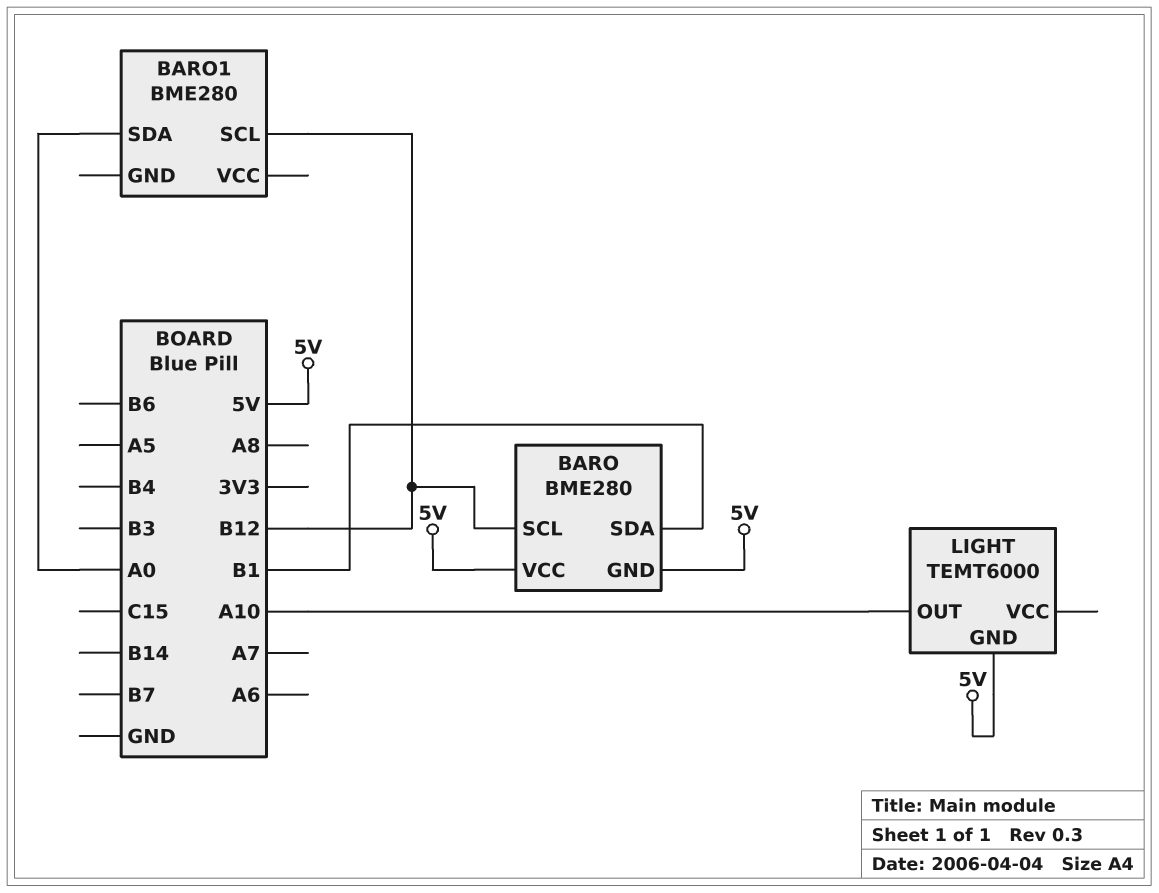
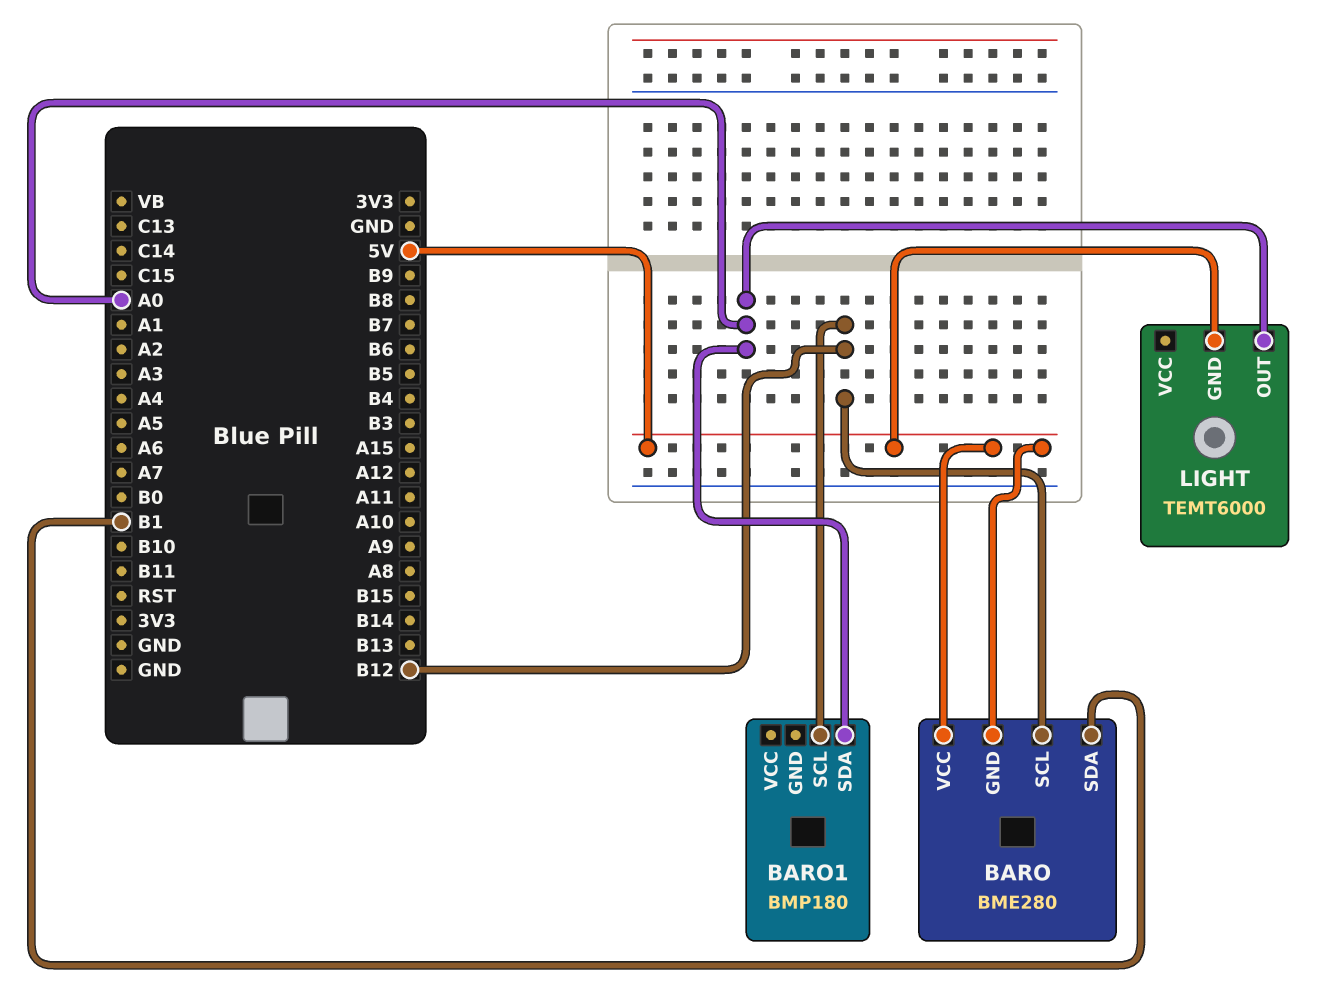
BARO1: BME280 -> BMP180
LIGHT pin OUT: A10 -> A0

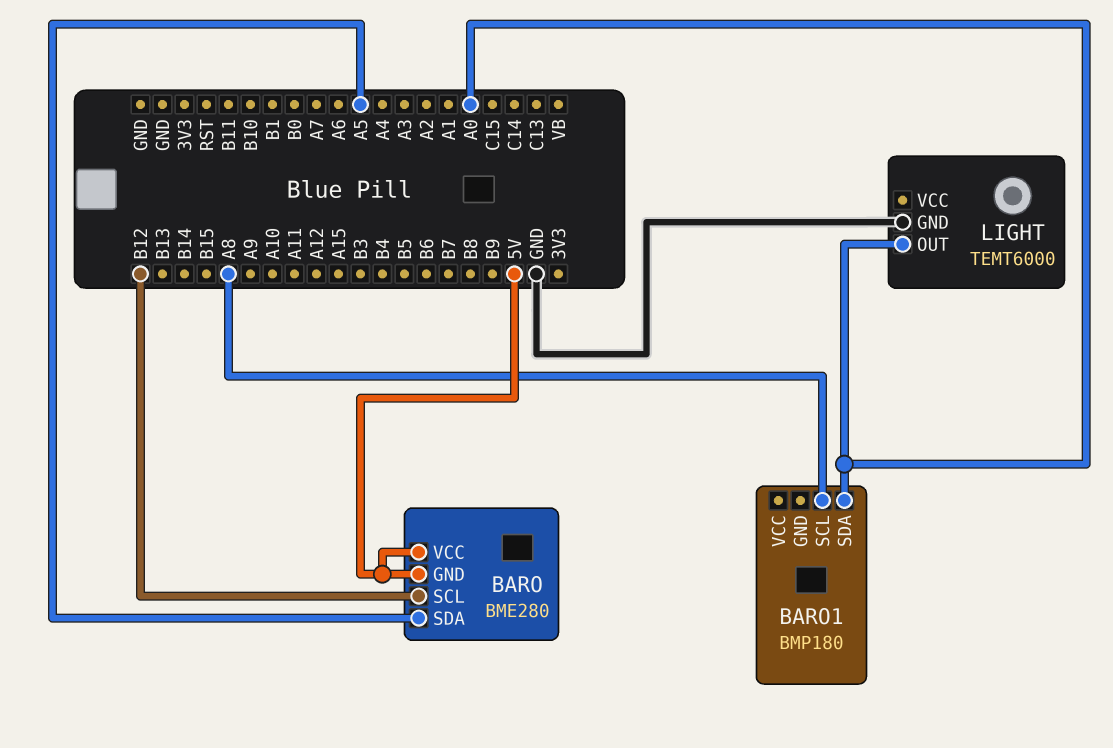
BARO pin SDA: B1 -> A5
BARO1 pin SCL: B12 -> A8
LIGHT pin GND: 5V -> GND

